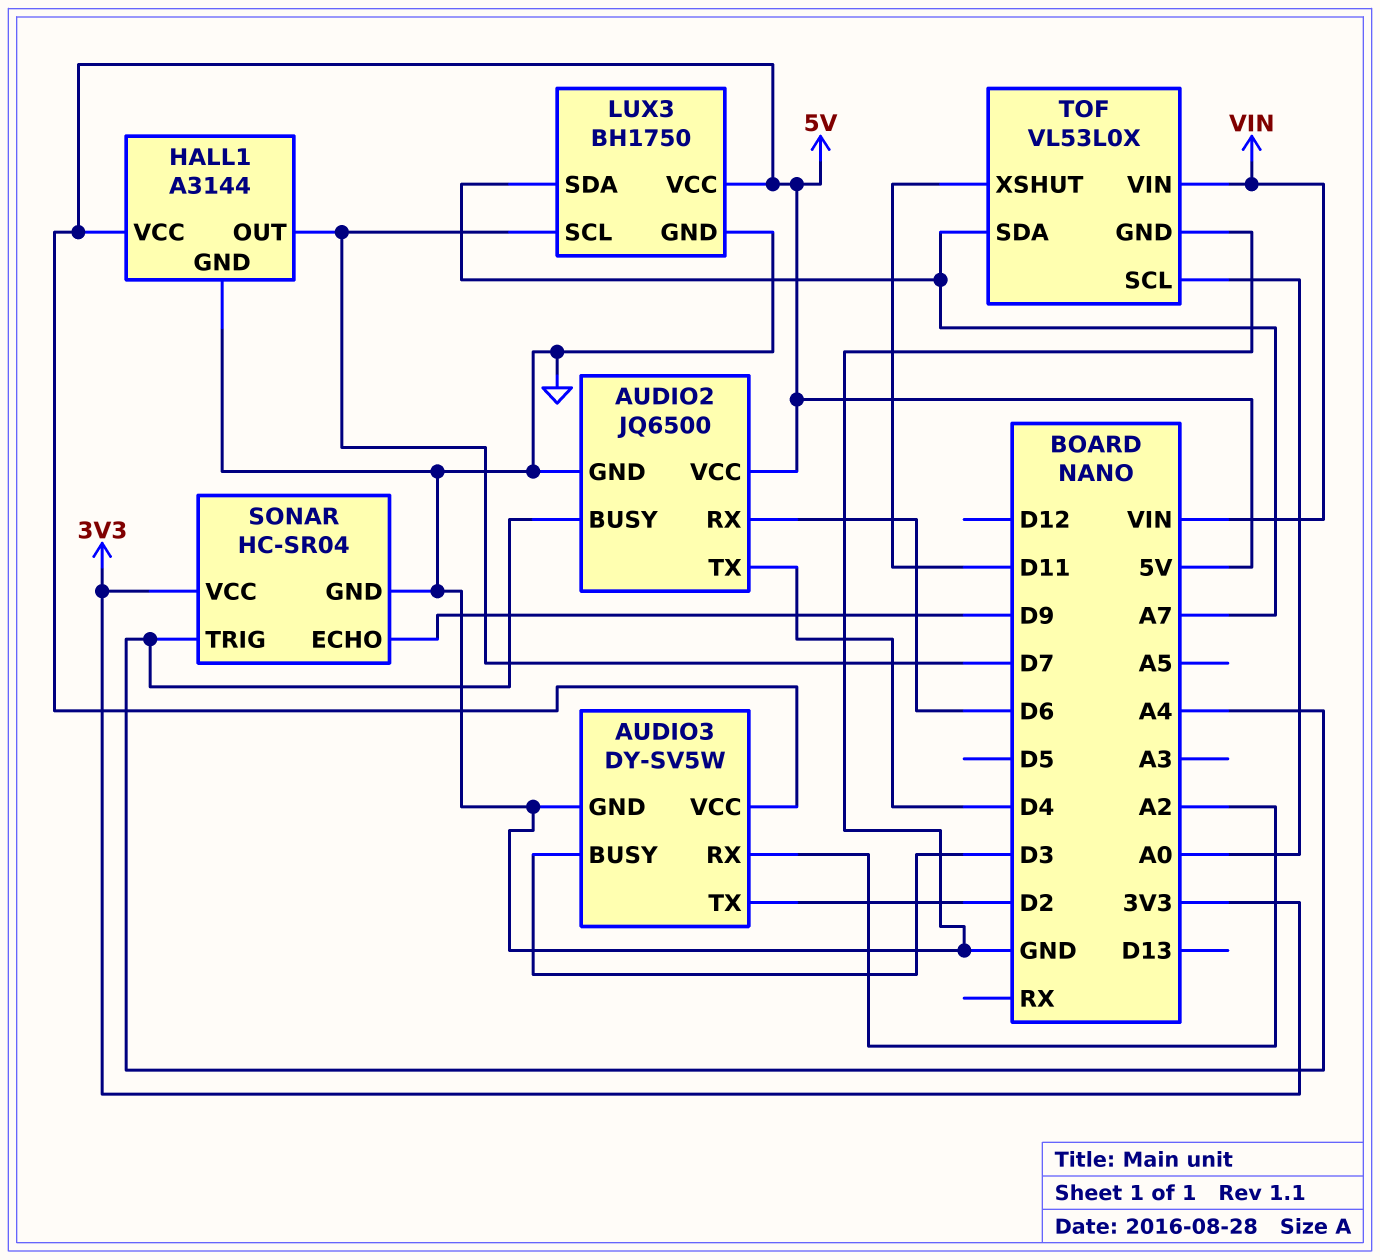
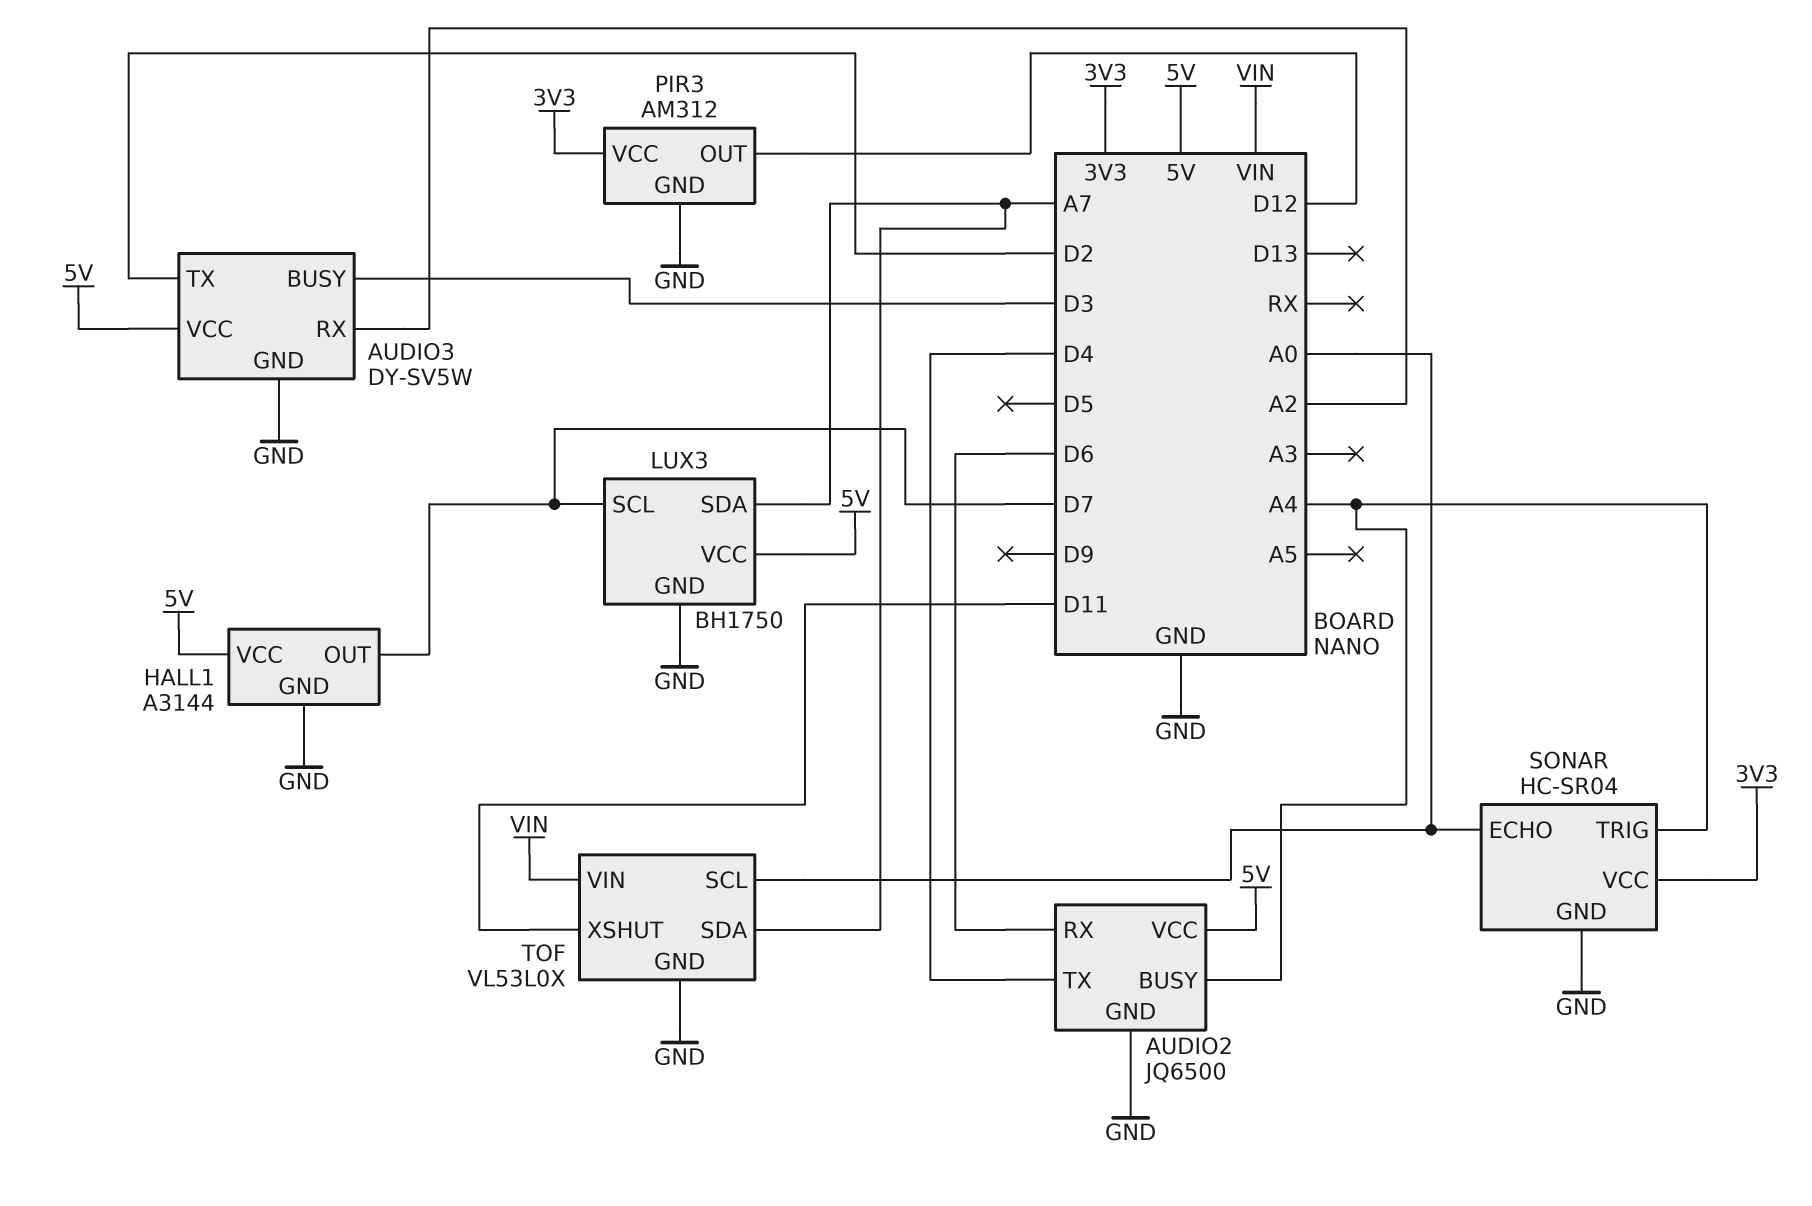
PIR3: none -> AM312
PIR3 pin GND: none -> GND
PIR3 pin OUT: none -> D12
PIR3 pin VCC: none -> 3V3
SONAR pin ECHO: D9 -> A0

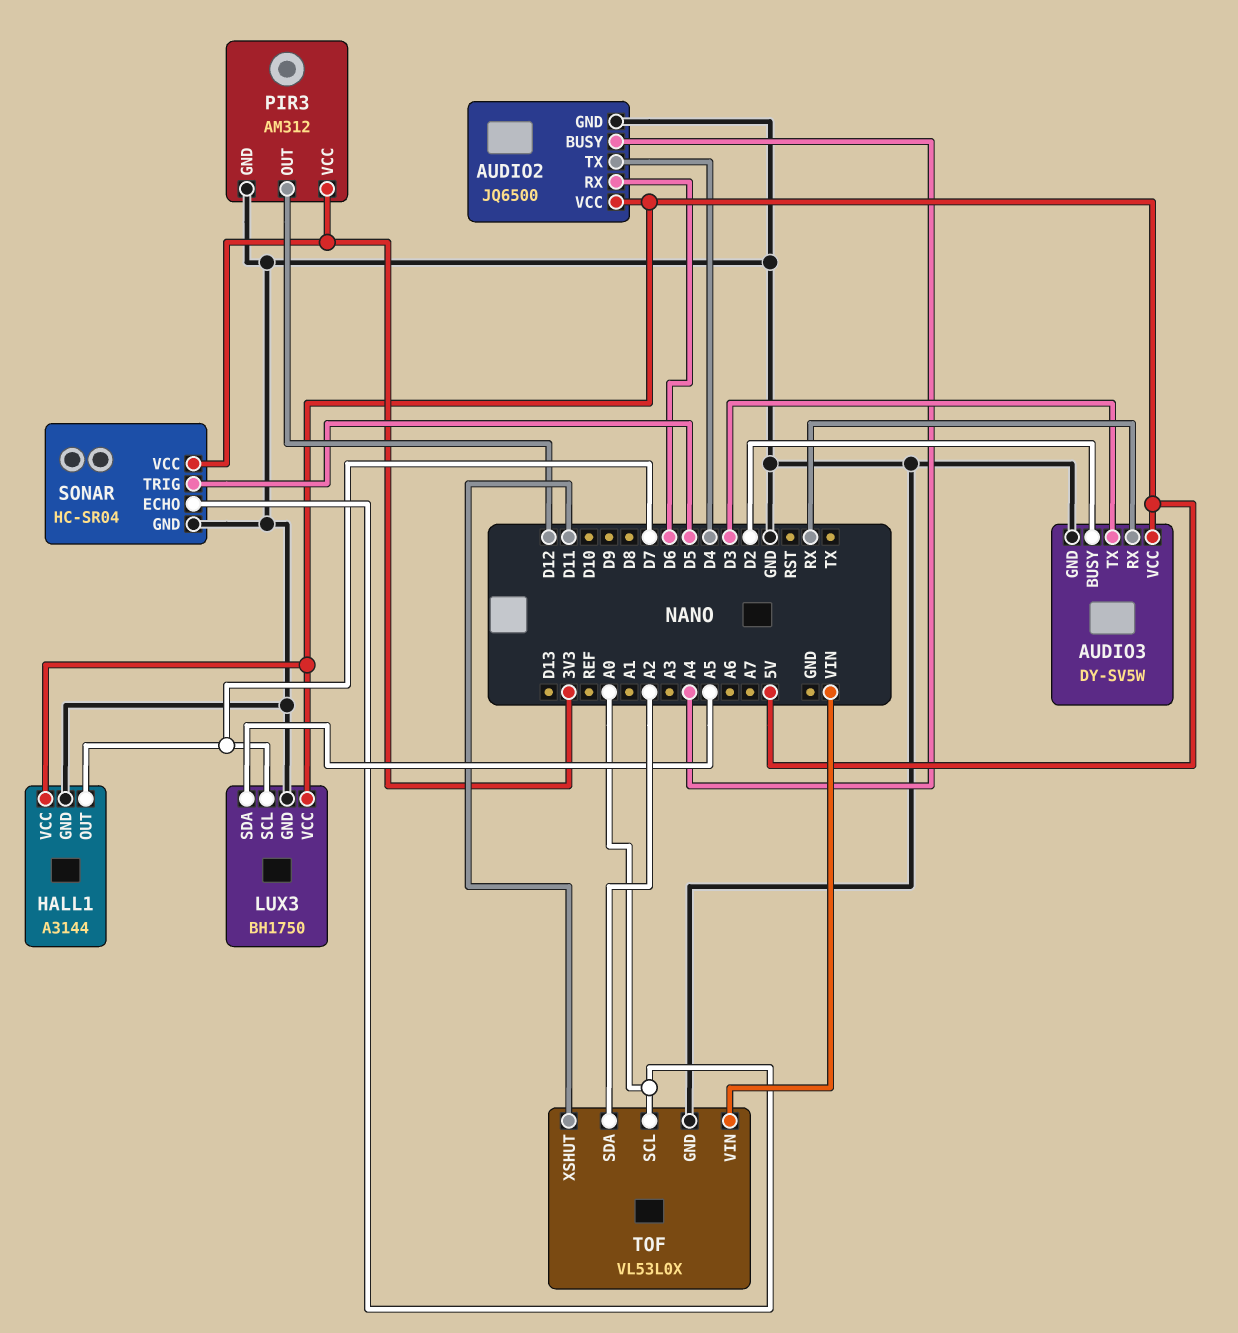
AUDIO3 pin BUSY: D3 -> D2
AUDIO3 pin RX: A2 -> RX
AUDIO3 pin TX: D2 -> D3
LUX3 pin SDA: A7 -> A5
SONAR pin TRIG: A4 -> D5
TOF pin SDA: A7 -> A2

